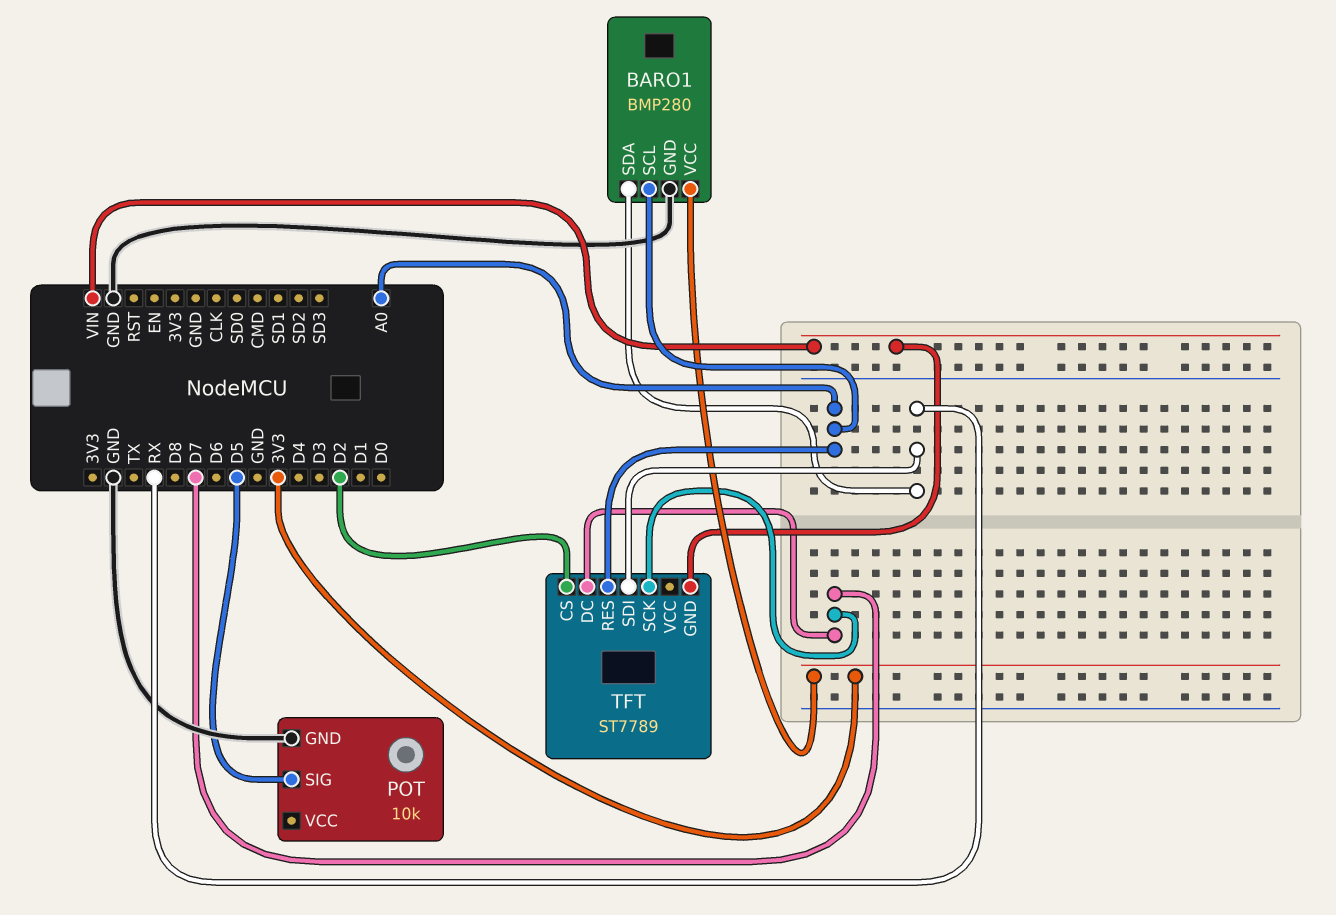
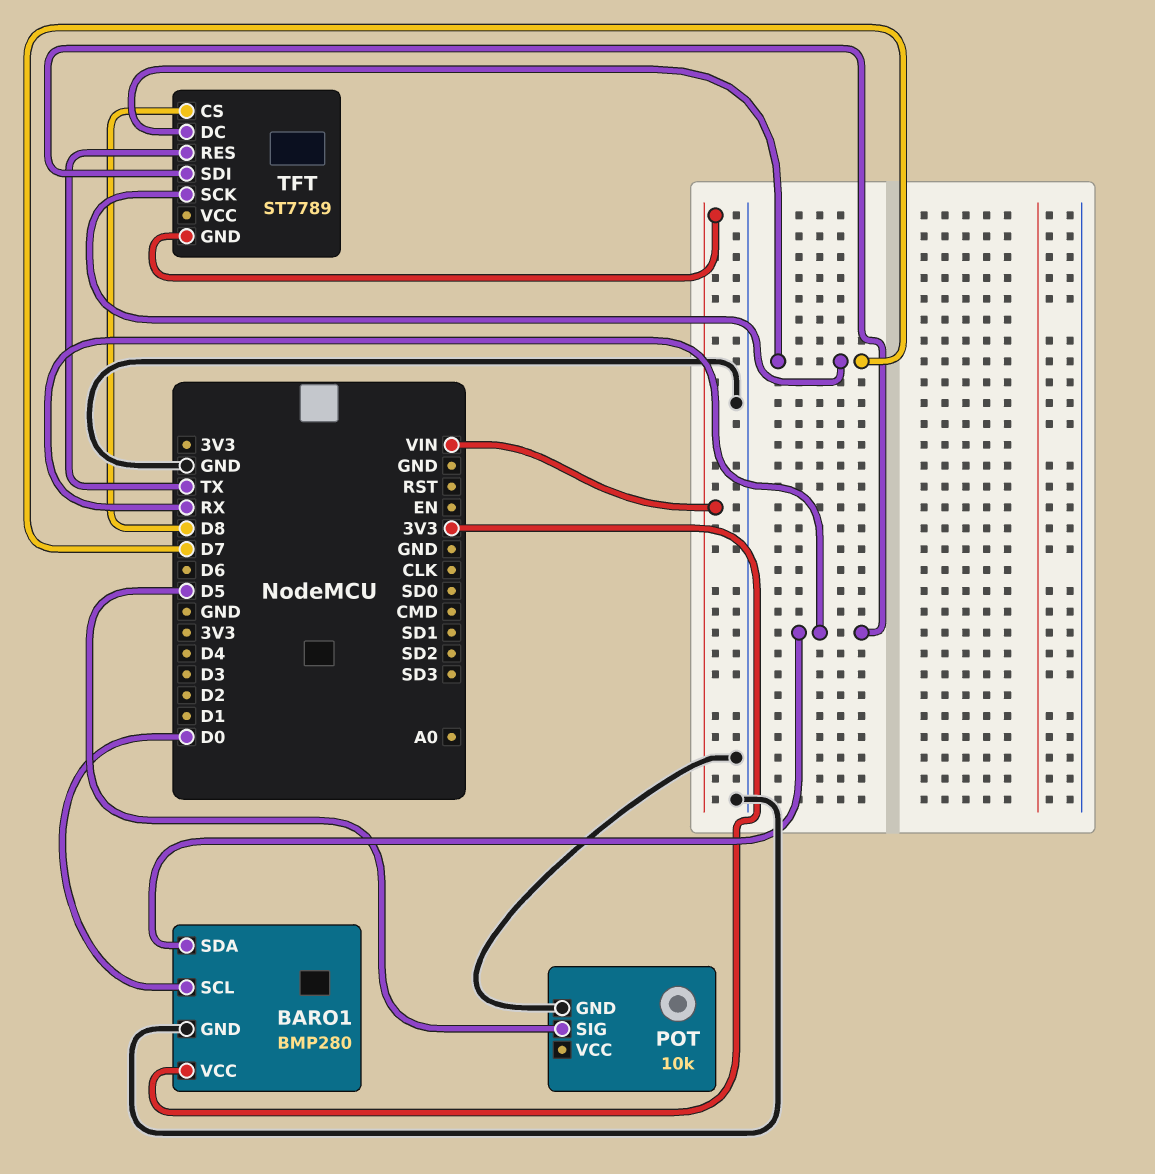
BARO1 pin SCL: A0 -> D0
TFT pin CS: D2 -> D8
TFT pin RES: A0 -> TX

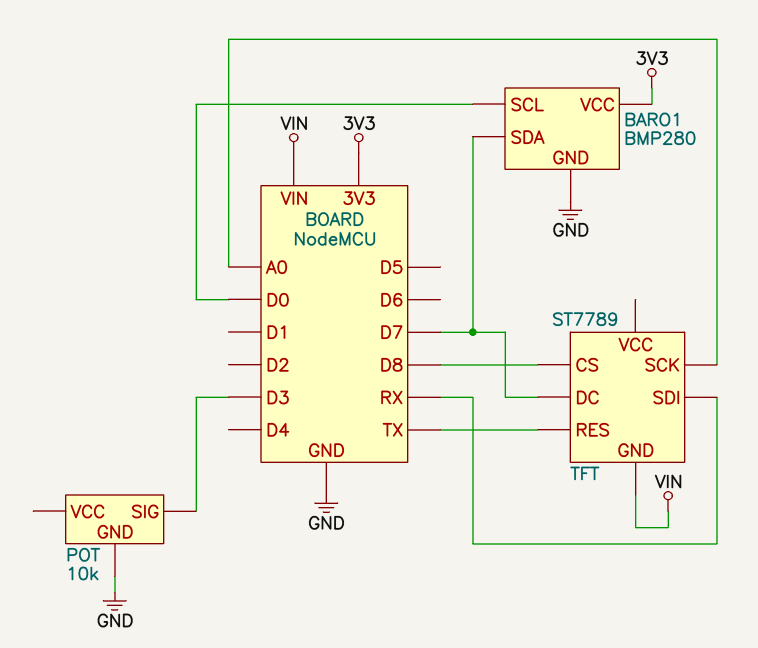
BARO1 pin SDA: RX -> D7
POT pin SIG: D5 -> D3
TFT pin SCK: D7 -> A0

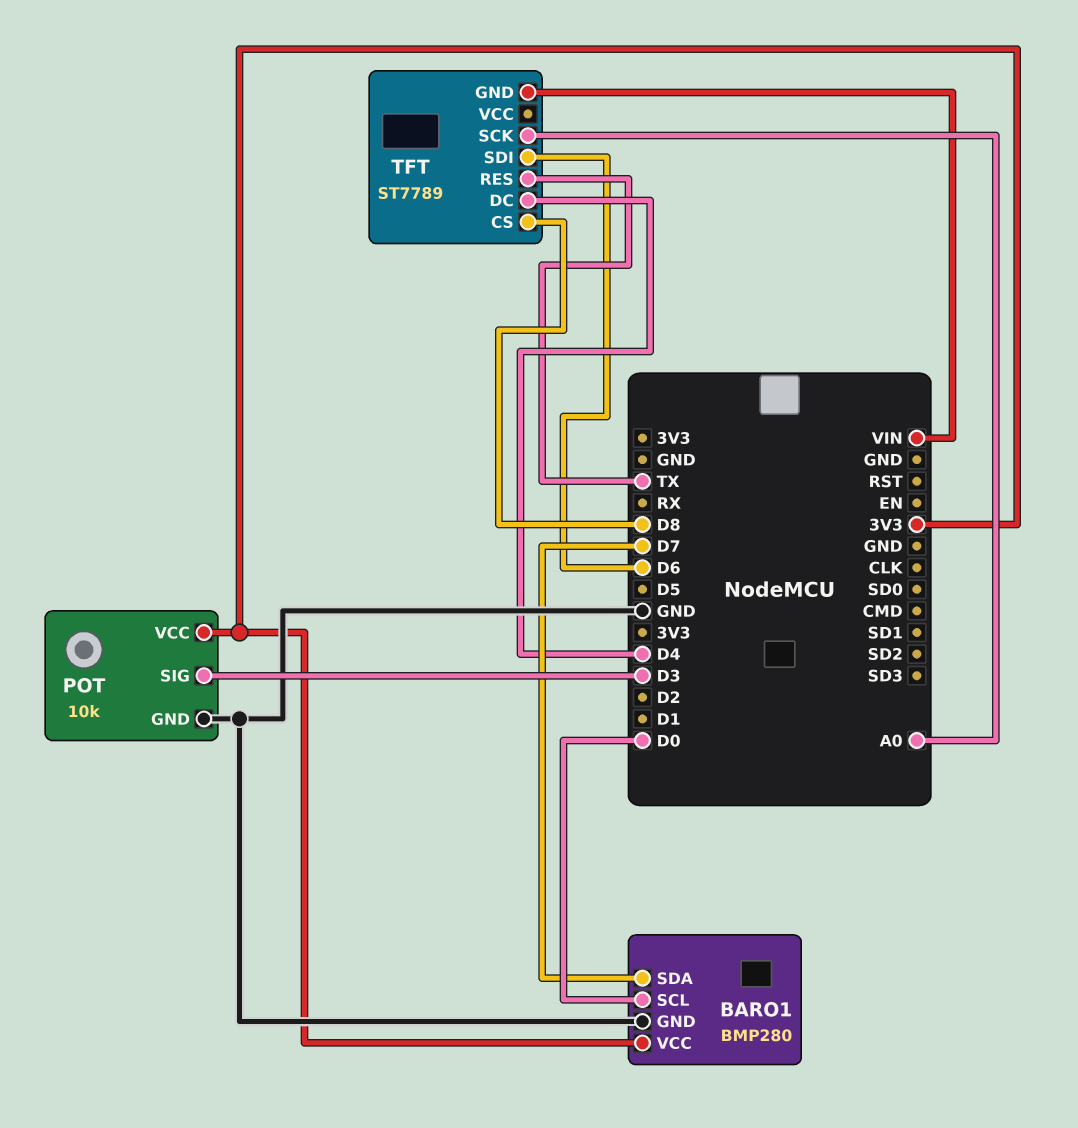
POT pin VCC: none -> 3V3
TFT pin DC: D7 -> D4
TFT pin SDI: RX -> D6

